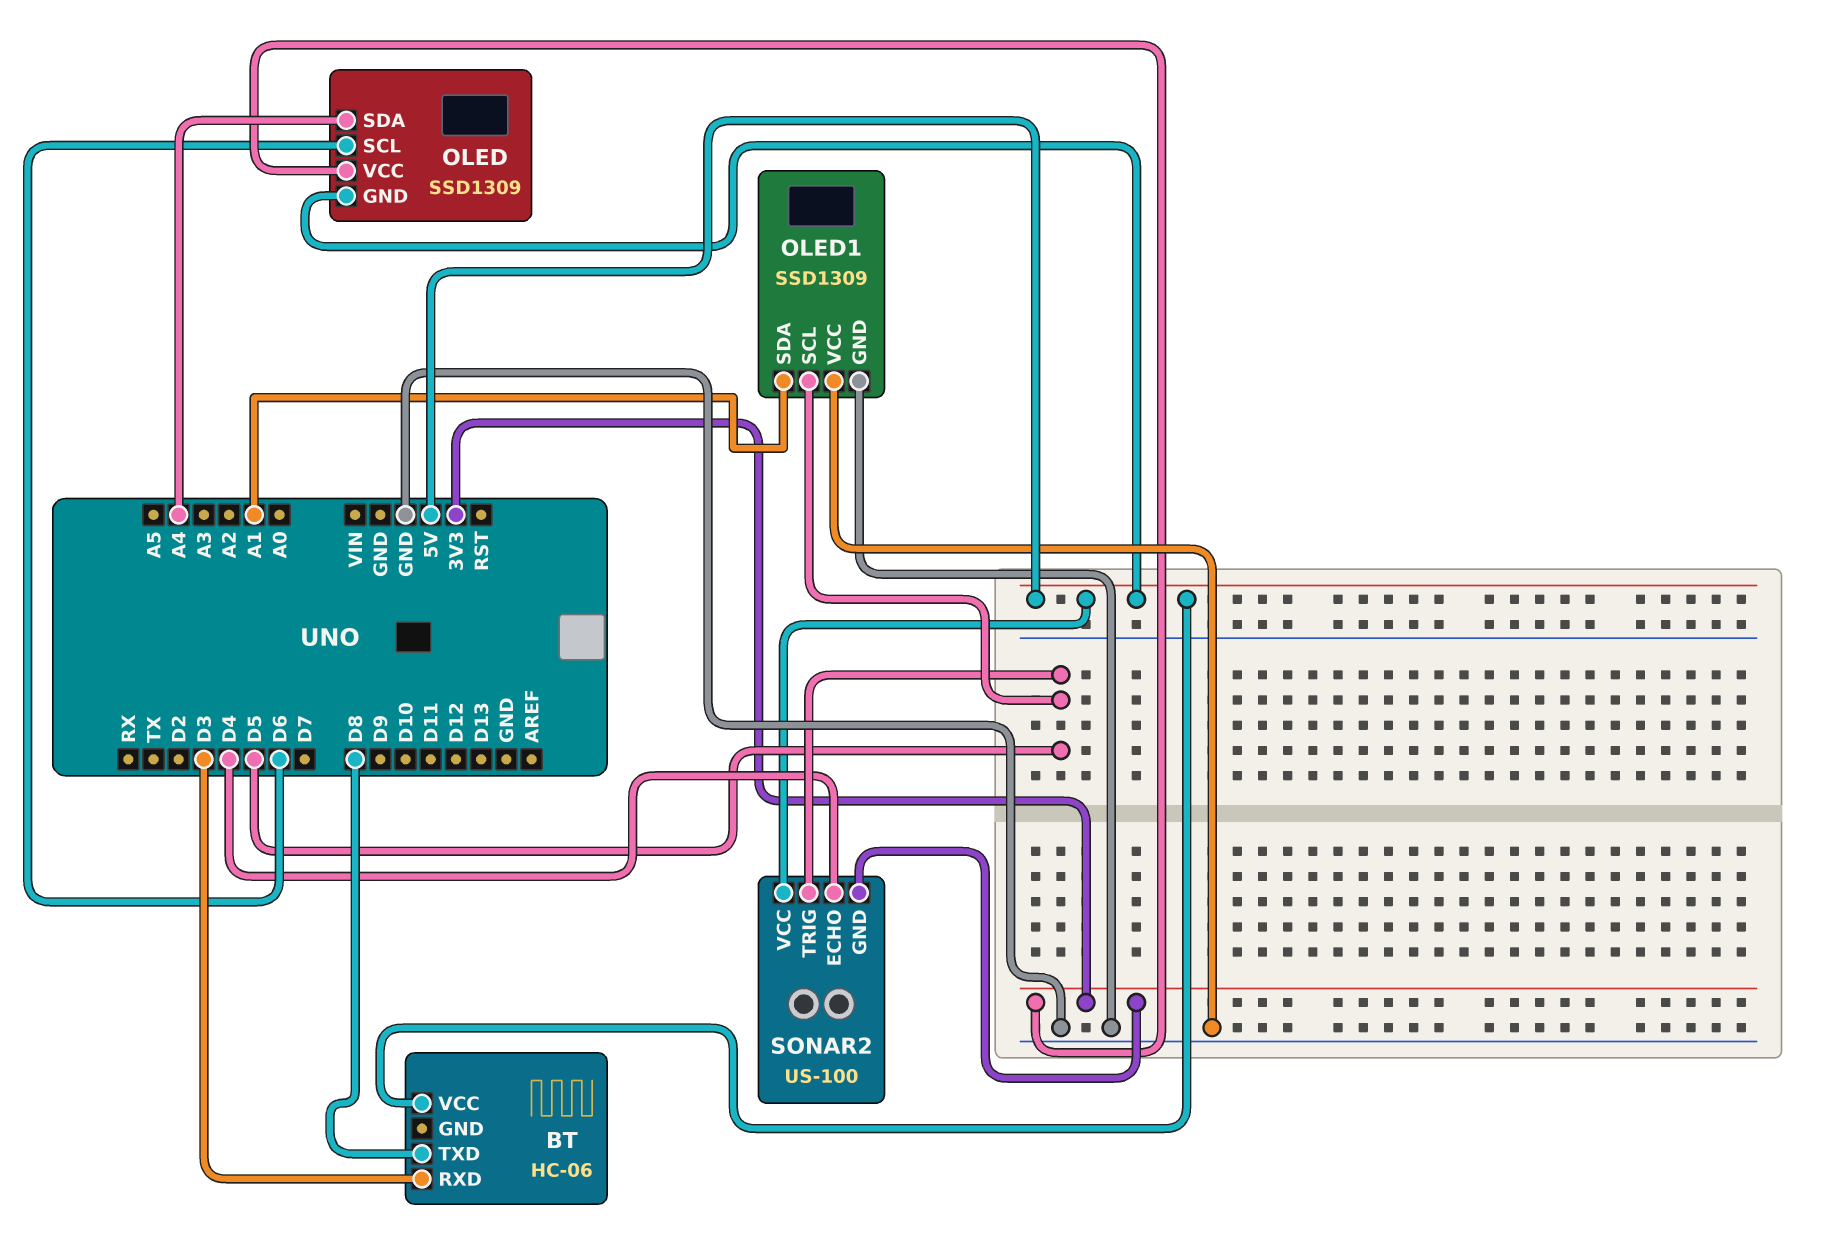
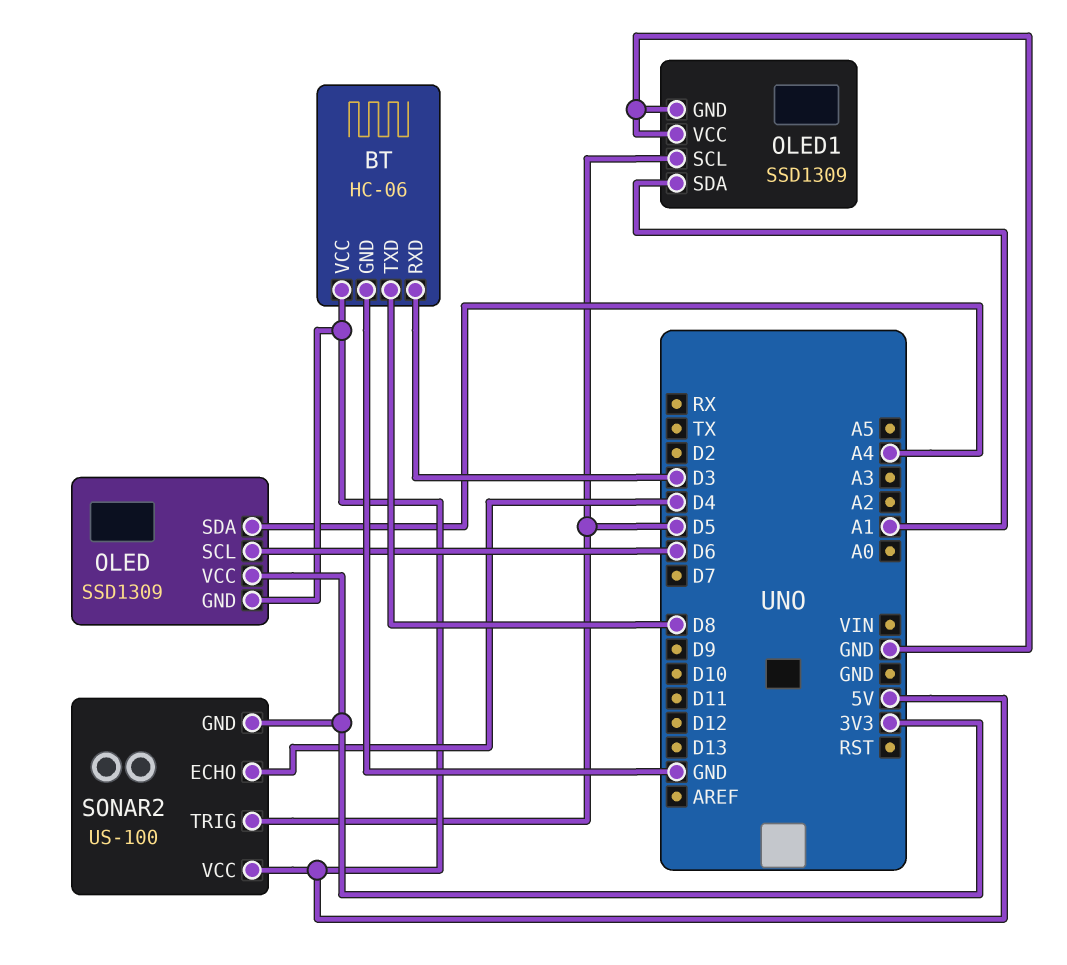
BT pin GND: none -> GND

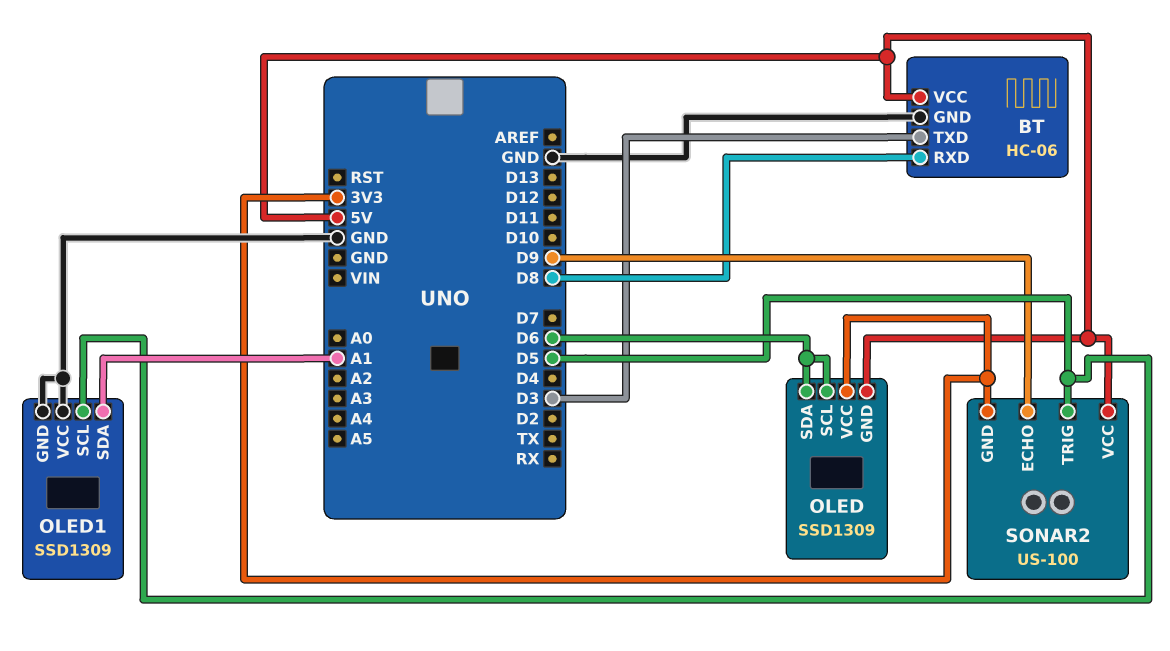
BT pin RXD: D3 -> D8
BT pin TXD: D8 -> D3
OLED pin SDA: A4 -> D6
SONAR2 pin ECHO: D4 -> D9

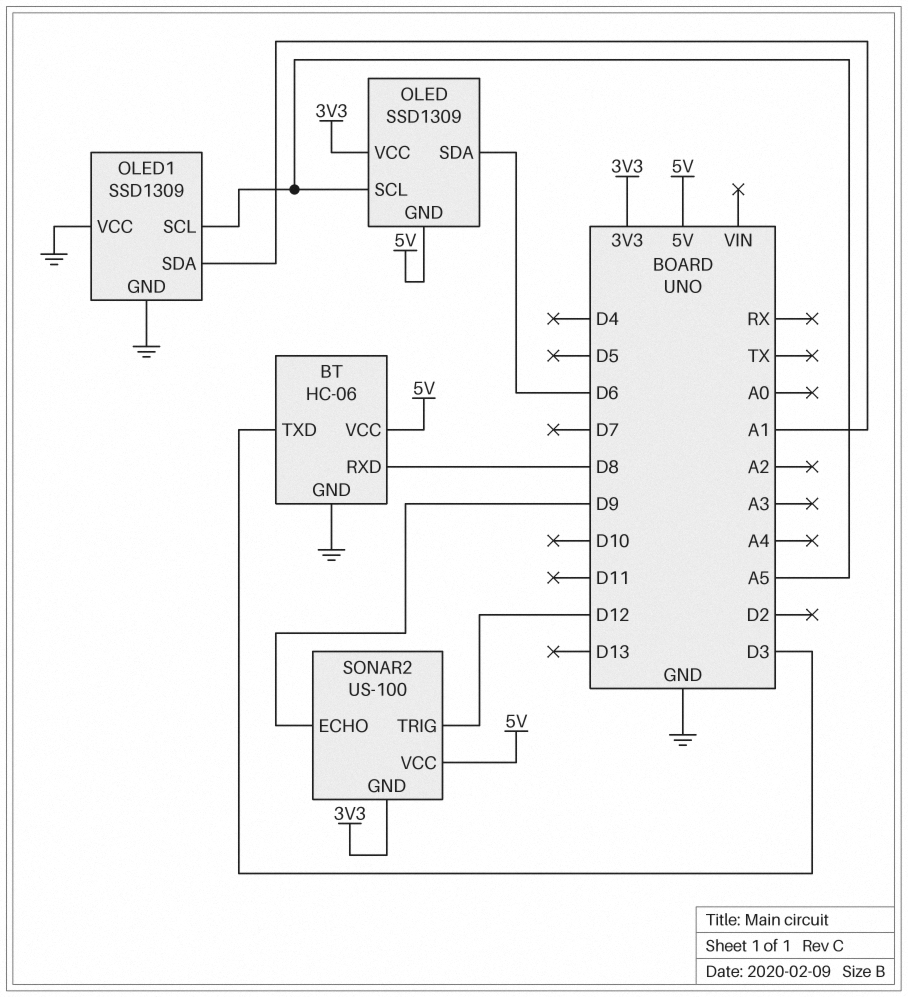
OLED pin SCL: D6 -> A5
OLED1 pin SCL: D5 -> A5
SONAR2 pin TRIG: D5 -> D12

